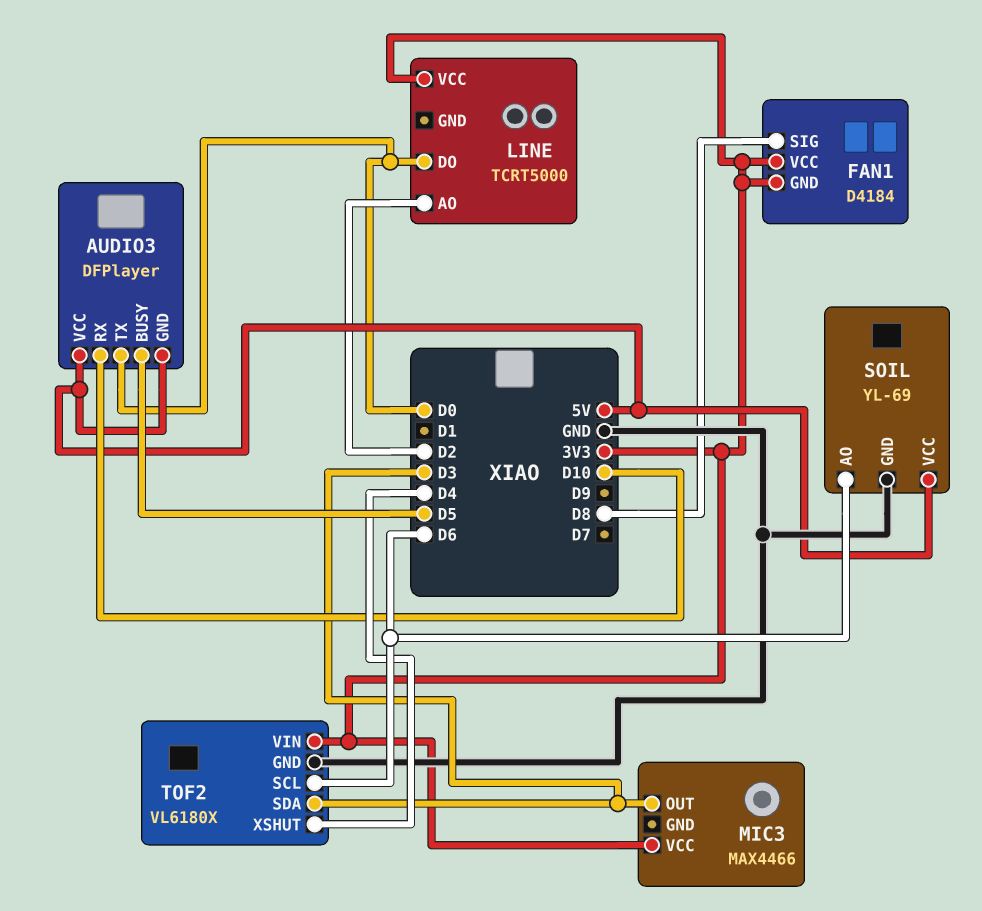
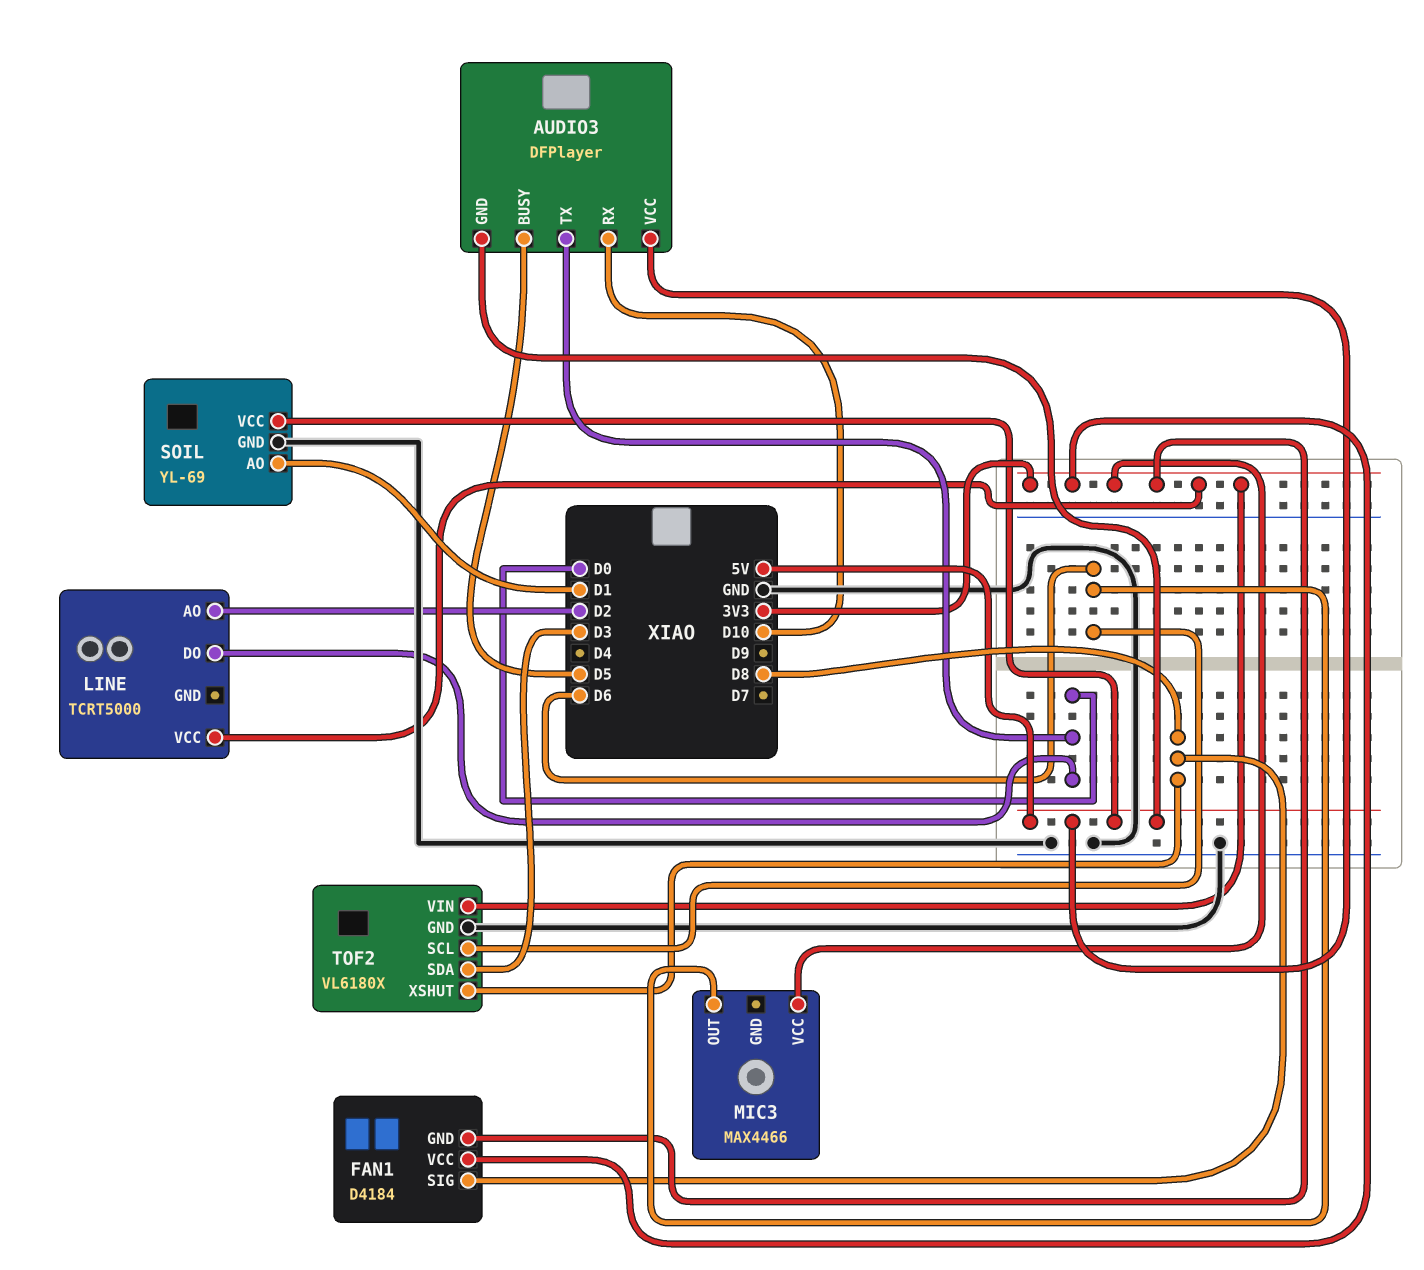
MIC3 pin OUT: D3 -> D6
SOIL pin AO: D6 -> D1
TOF2 pin XSHUT: D4 -> D8

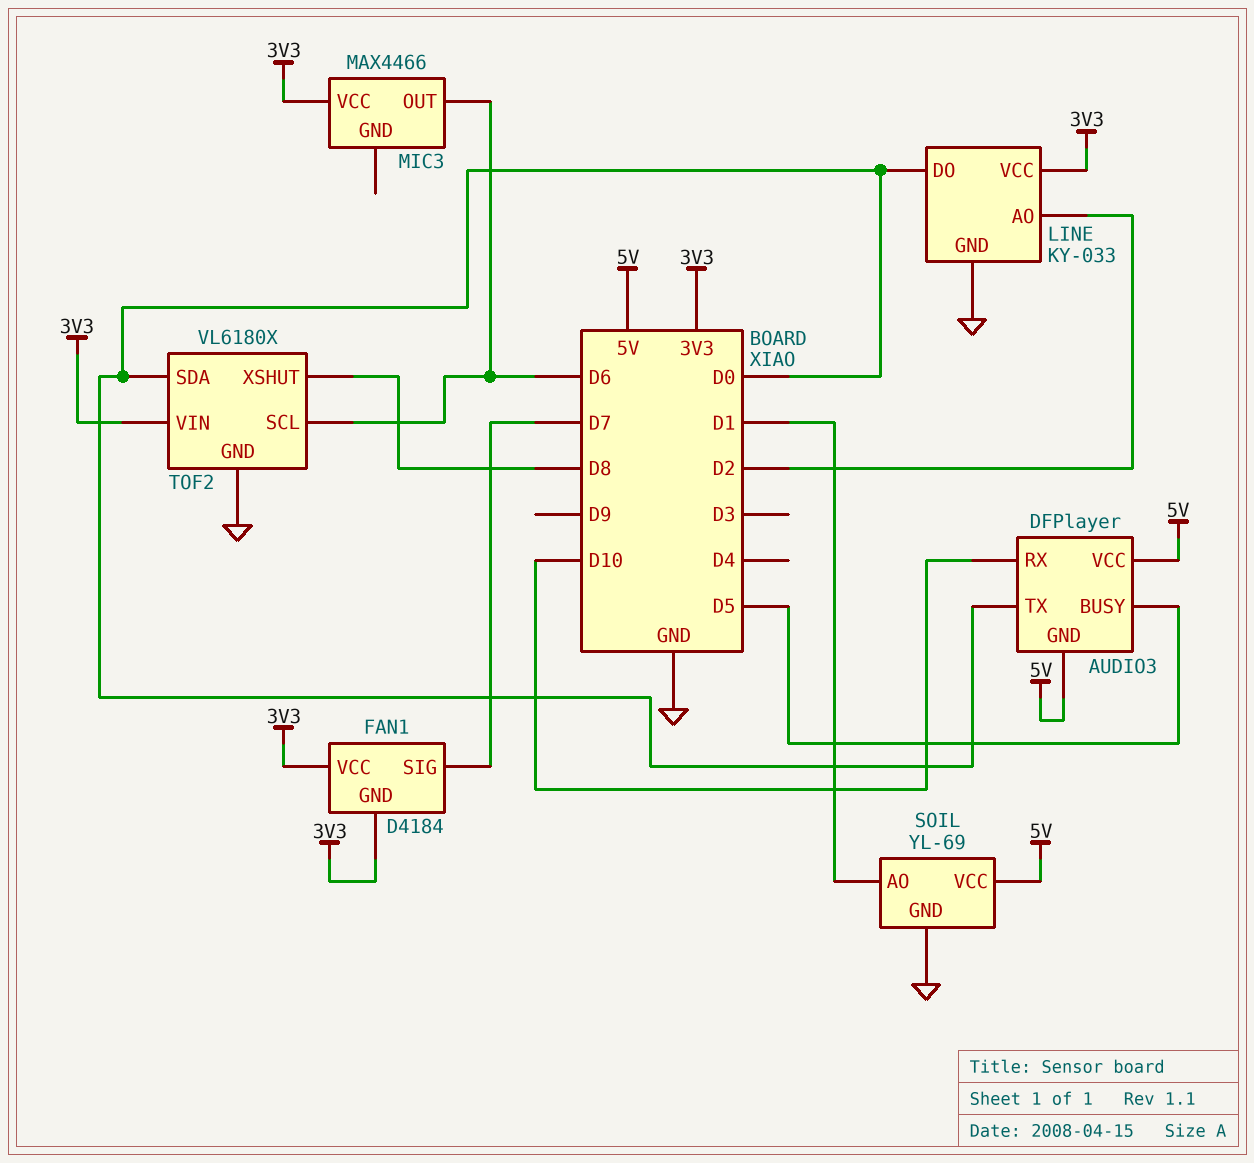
FAN1 pin SIG: D8 -> D7
LINE: TCRT5000 -> KY-033
LINE pin GND: none -> GND
TOF2 pin SDA: D3 -> D0

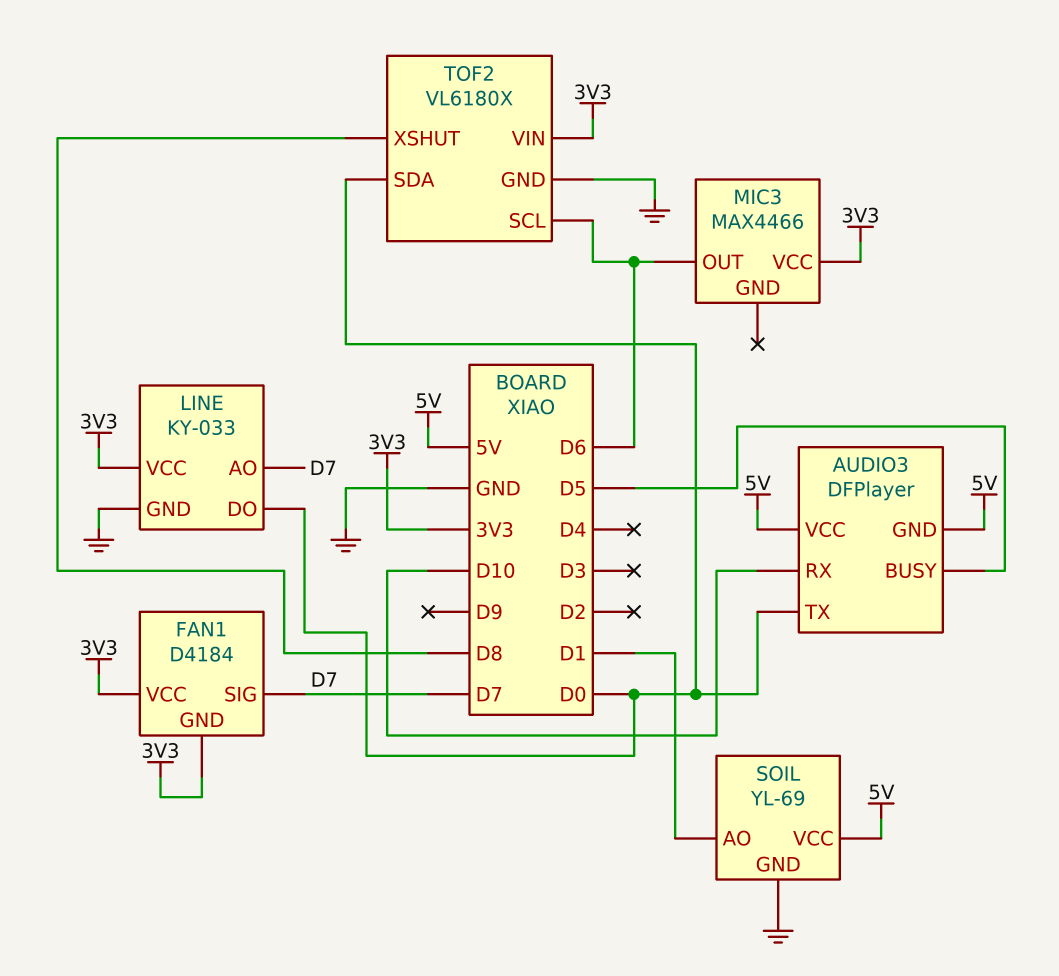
LINE pin AO: D2 -> D7

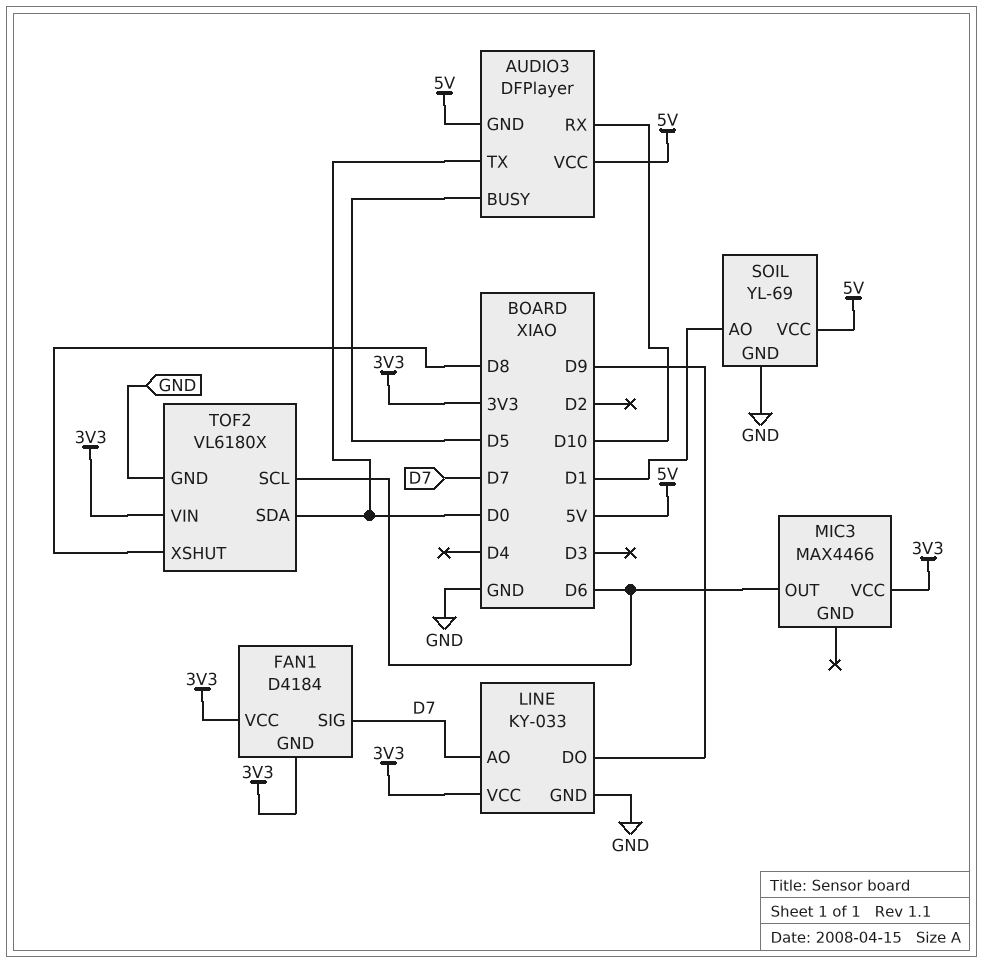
LINE pin DO: D0 -> D9

